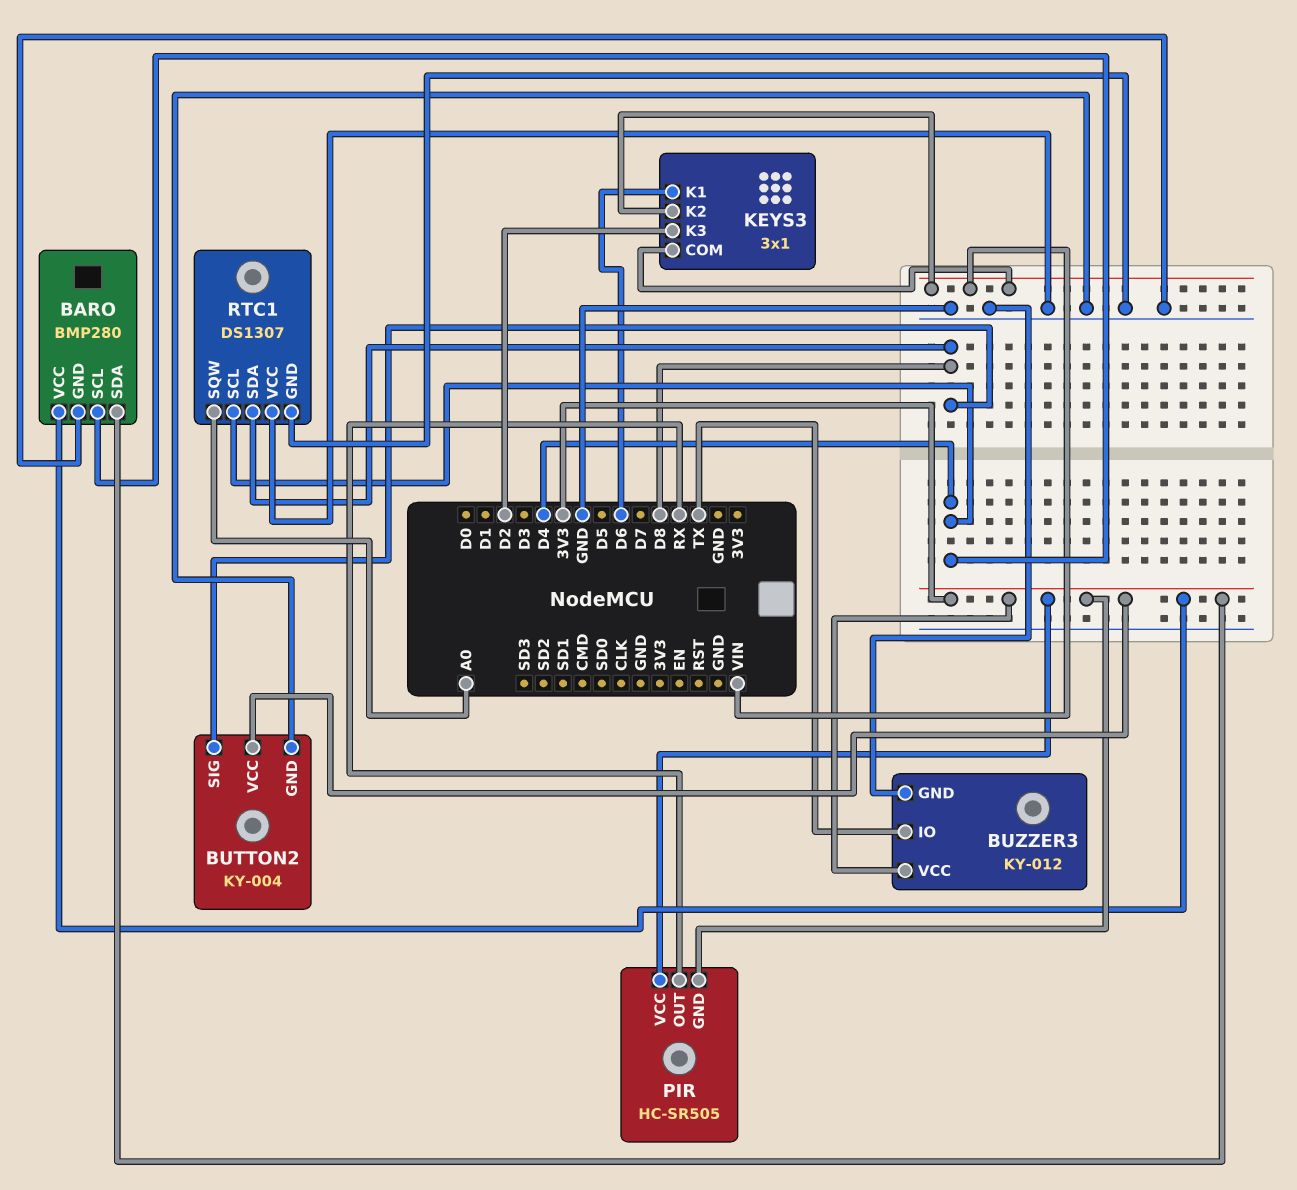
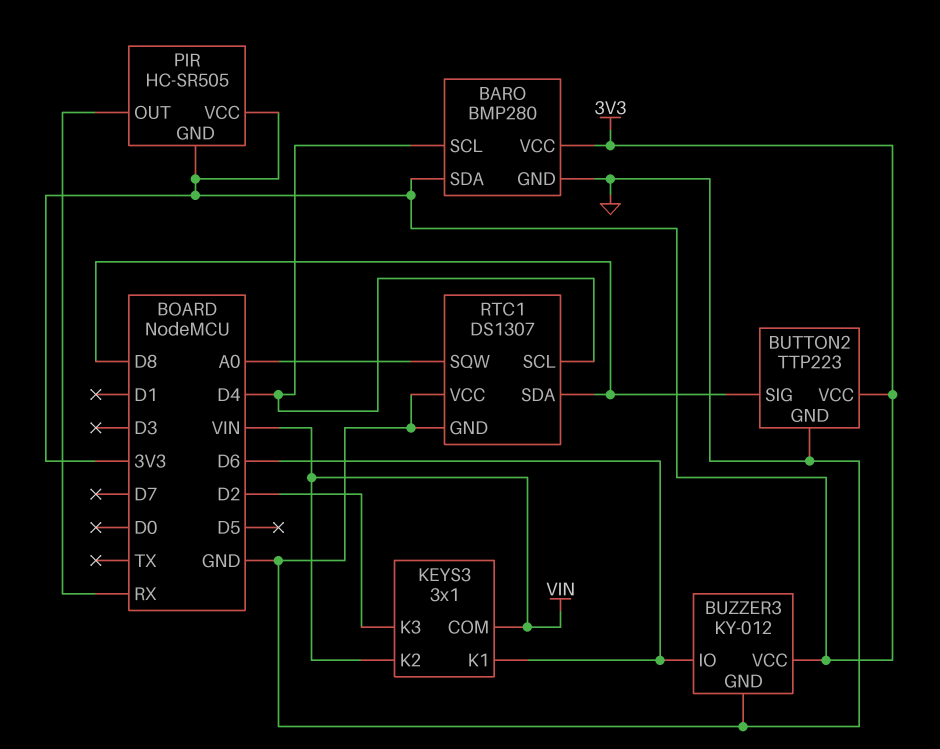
BUTTON2: KY-004 -> TTP223
BUZZER3 pin IO: TX -> D6

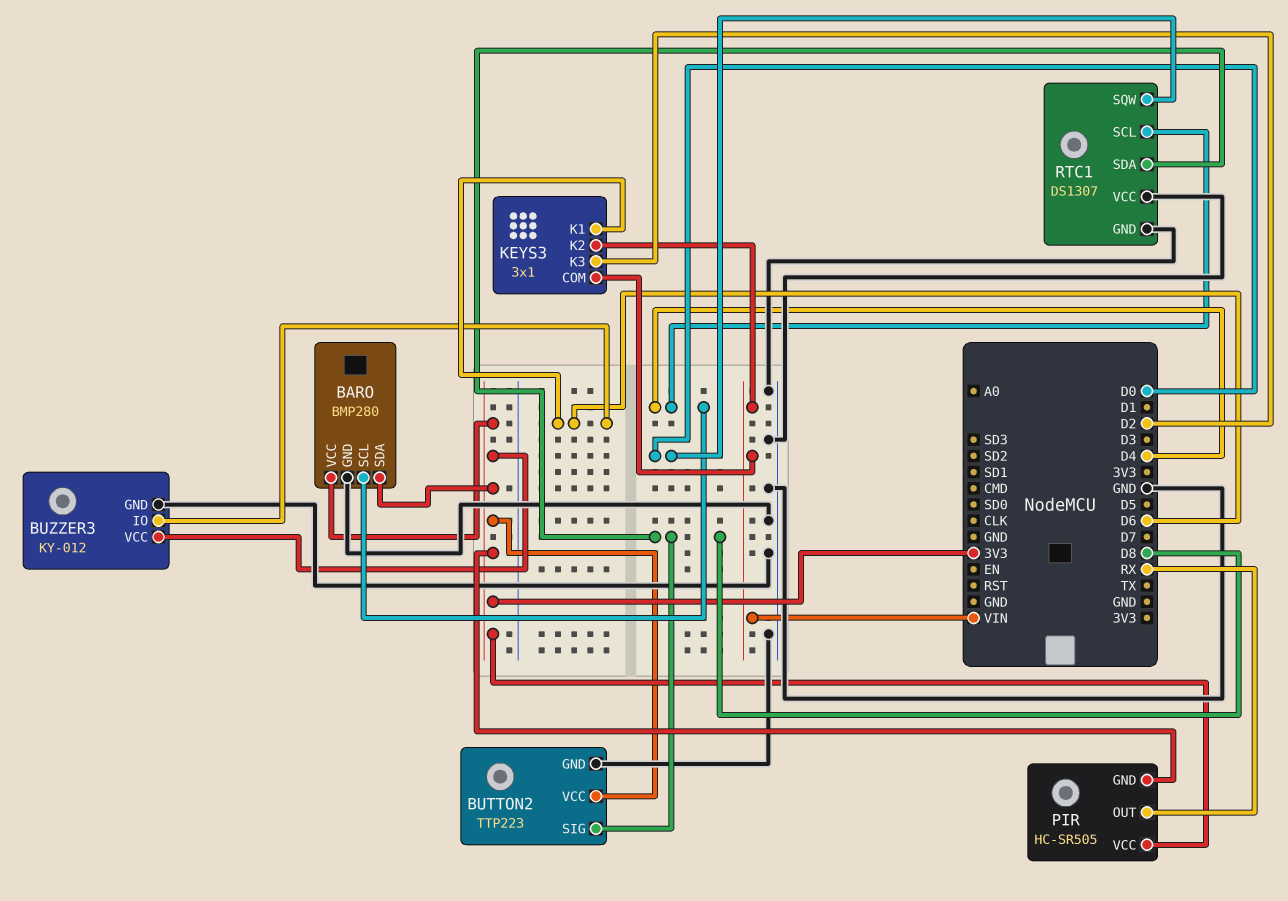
RTC1 pin SQW: A0 -> D0

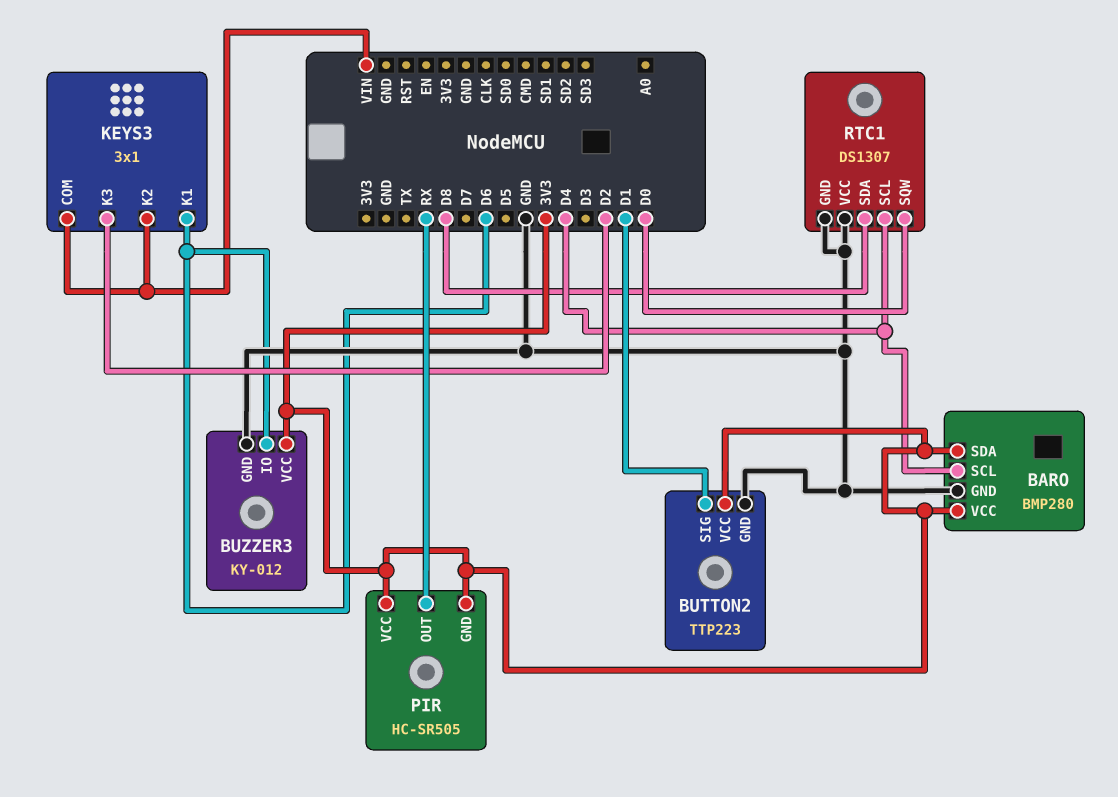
BUTTON2 pin SIG: D8 -> D1

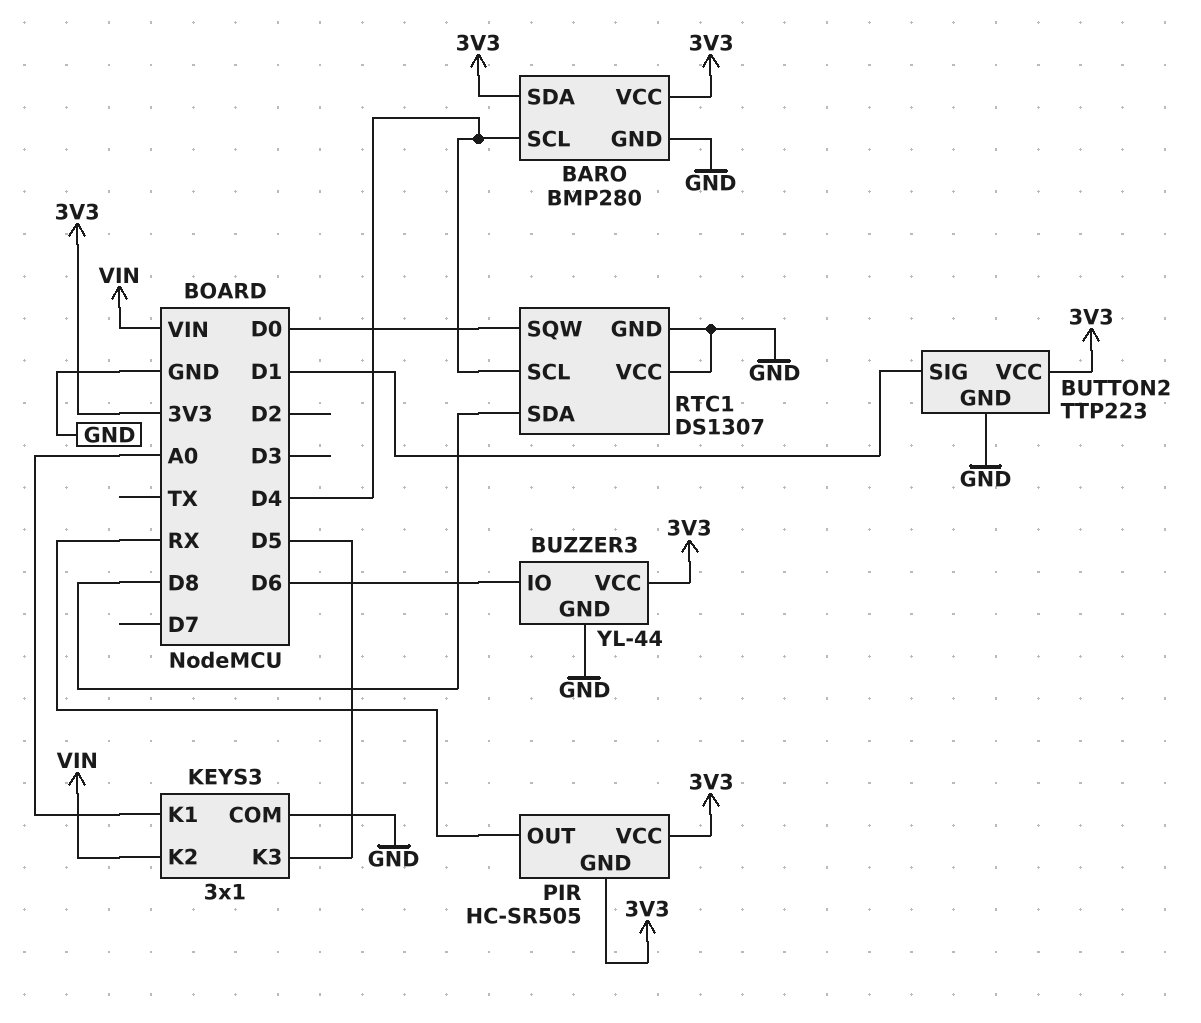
BUZZER3: KY-012 -> YL-44
KEYS3 pin COM: VIN -> GND
KEYS3 pin K1: D6 -> A0
KEYS3 pin K3: D2 -> D5

